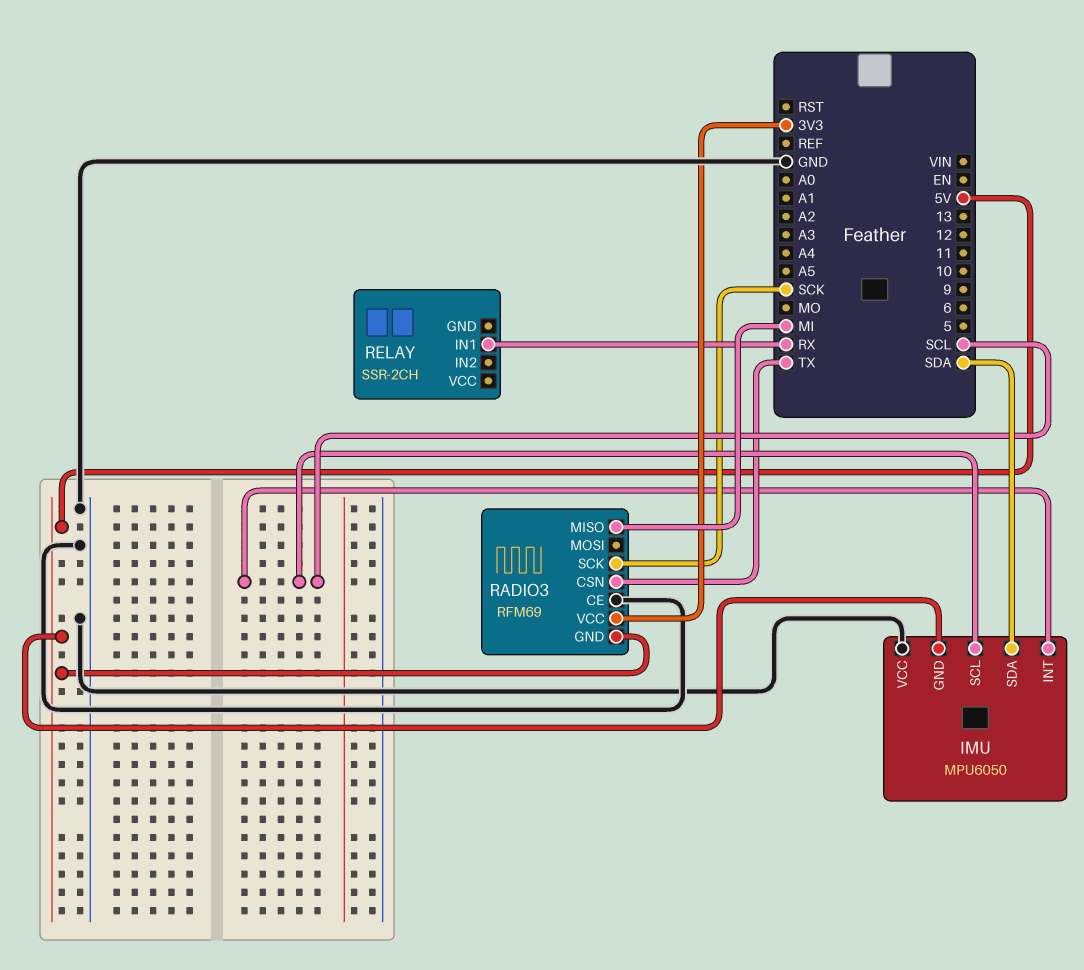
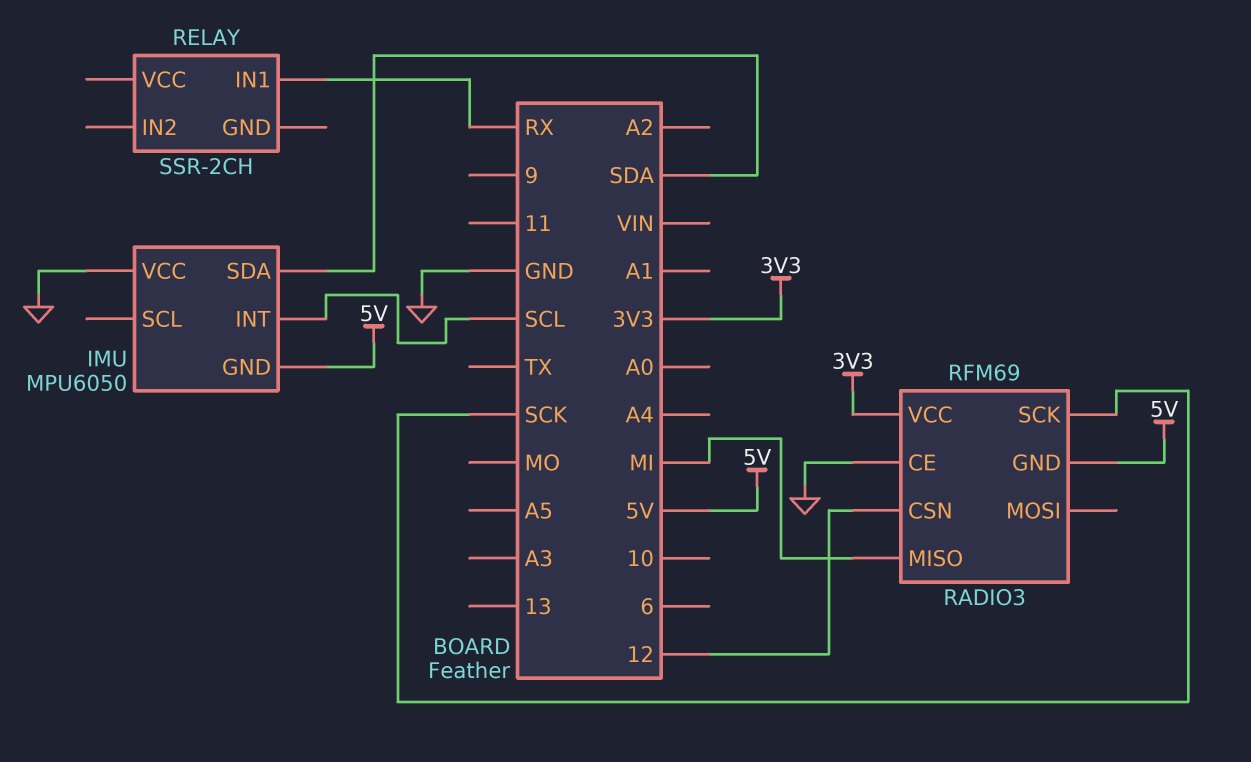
IMU pin SCL: SCL -> none
RADIO3 pin CSN: TX -> 12

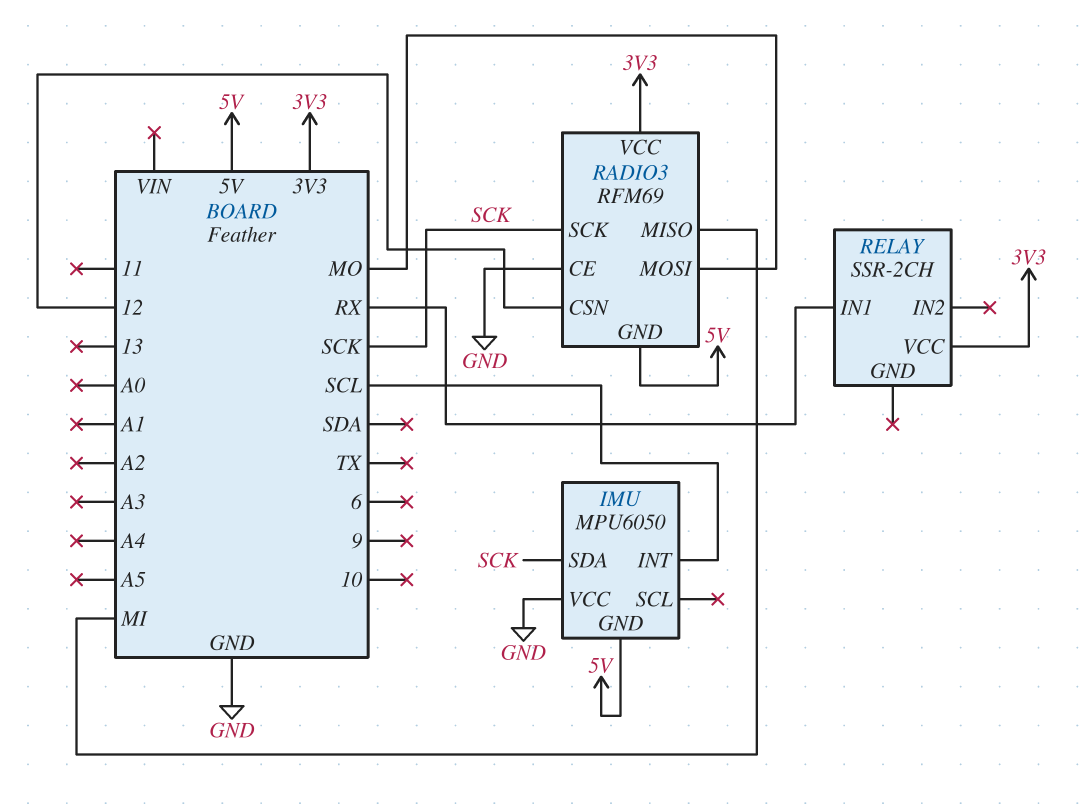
IMU pin SDA: SDA -> SCK
RADIO3 pin MOSI: none -> MO
RELAY pin VCC: none -> 3V3

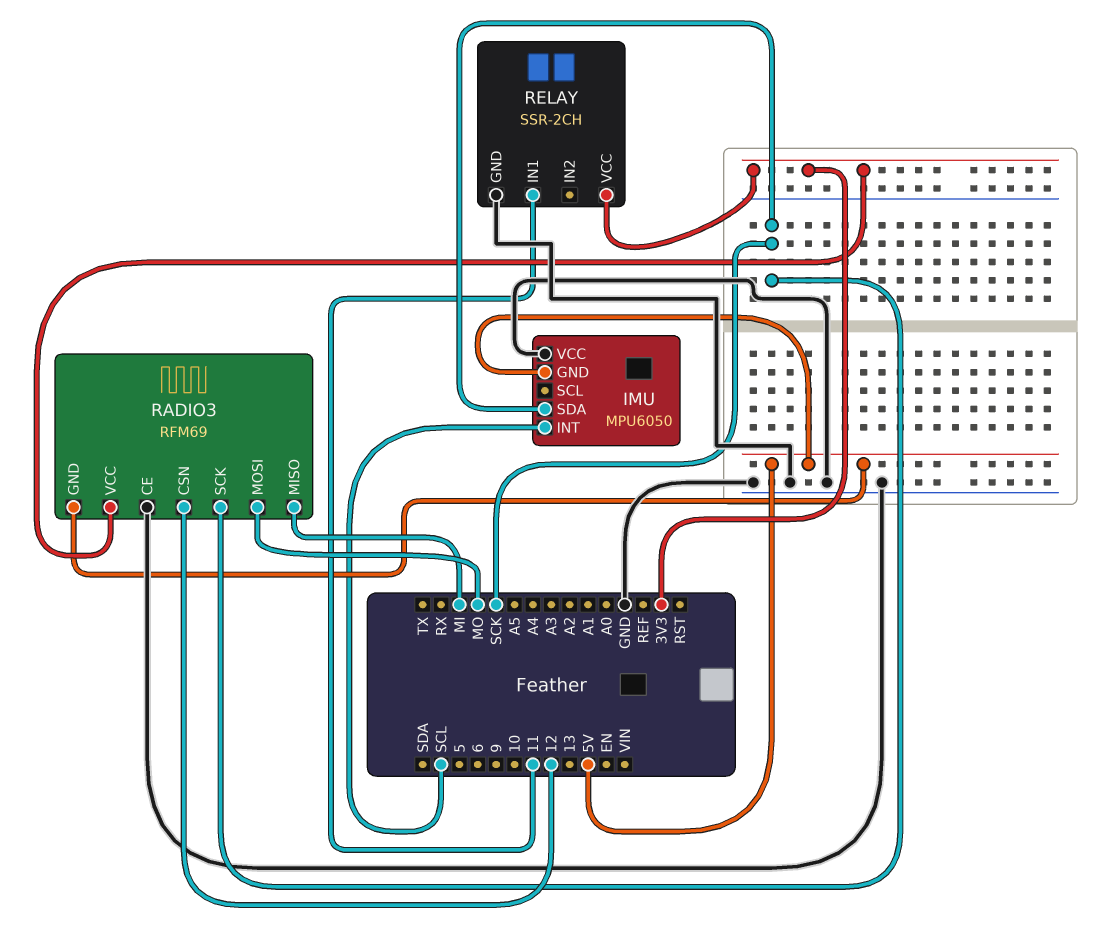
RELAY pin GND: none -> GND
RELAY pin IN1: RX -> 11

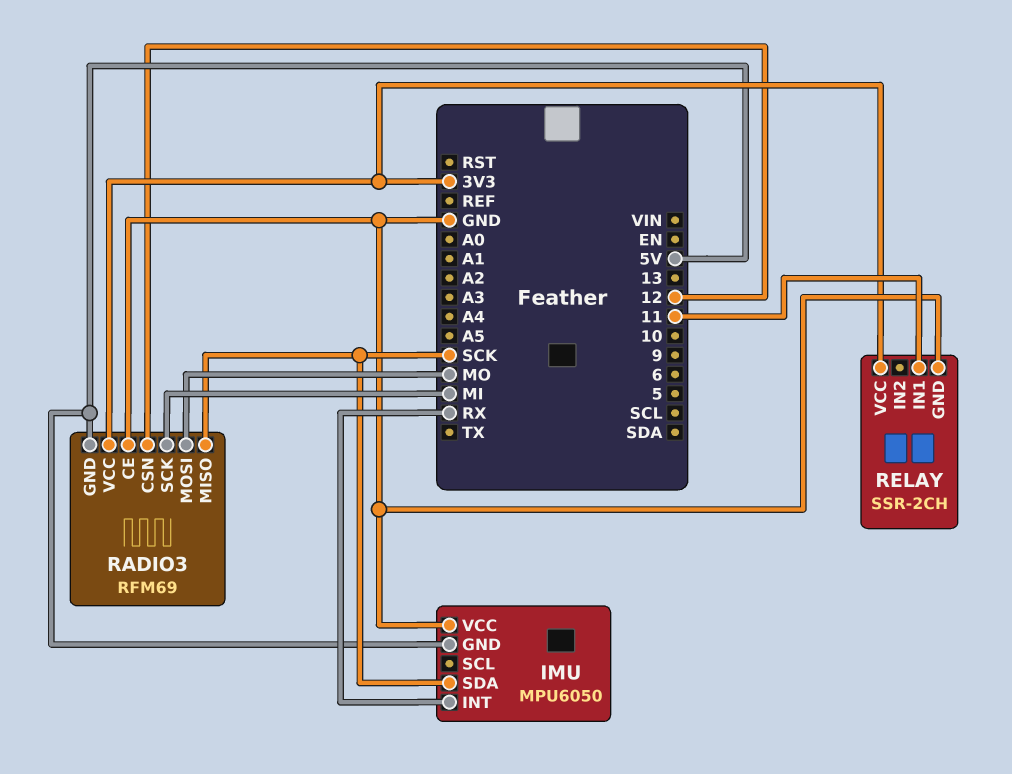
IMU pin INT: SCL -> RX
RADIO3 pin MISO: MI -> SCK
RADIO3 pin SCK: SCK -> MI

